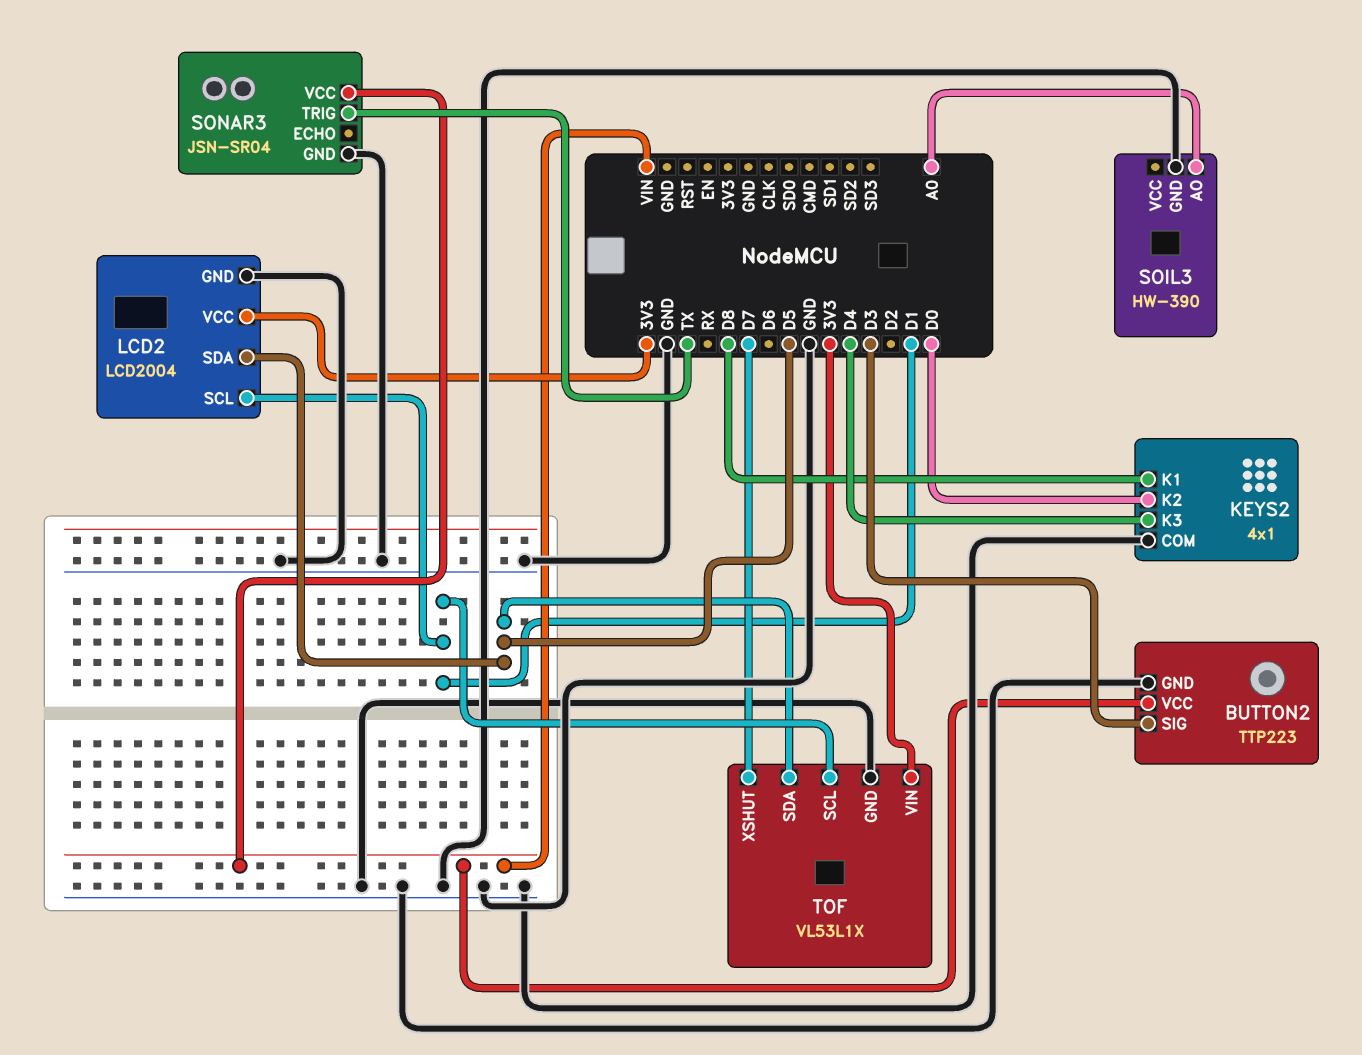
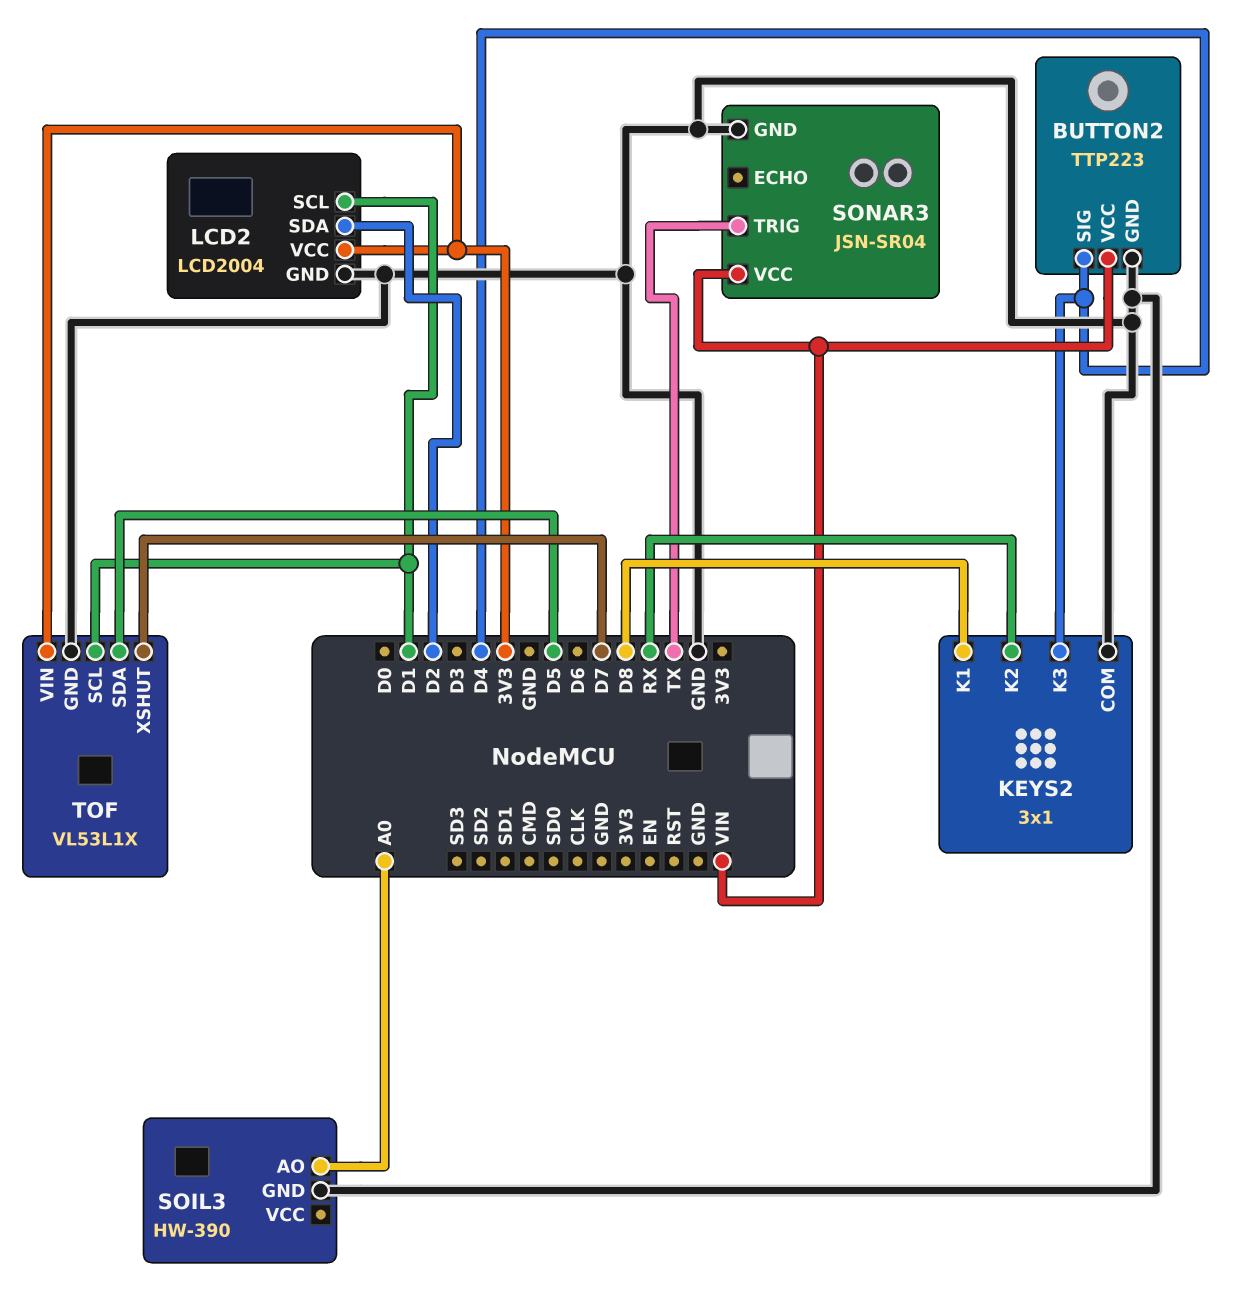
BUTTON2 pin SIG: D3 -> D4
KEYS2: 4x1 -> 3x1
KEYS2 pin K2: D0 -> RX
LCD2 pin SDA: D5 -> D2

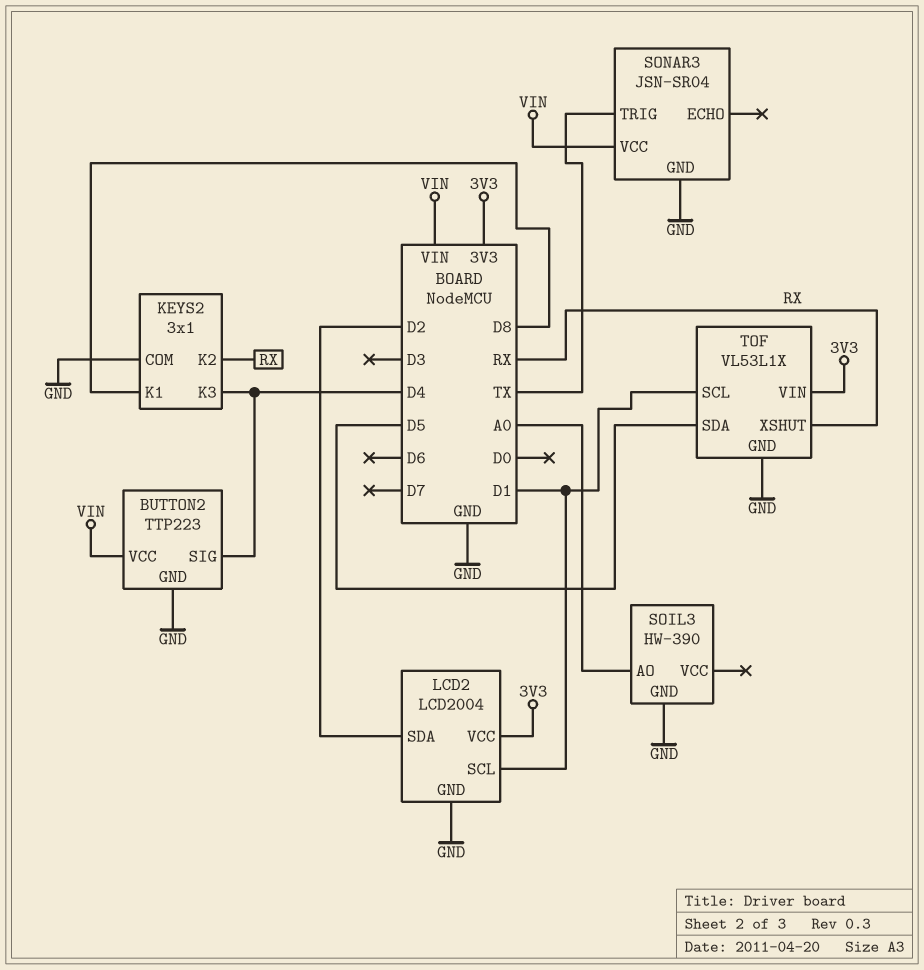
TOF pin XSHUT: D7 -> RX

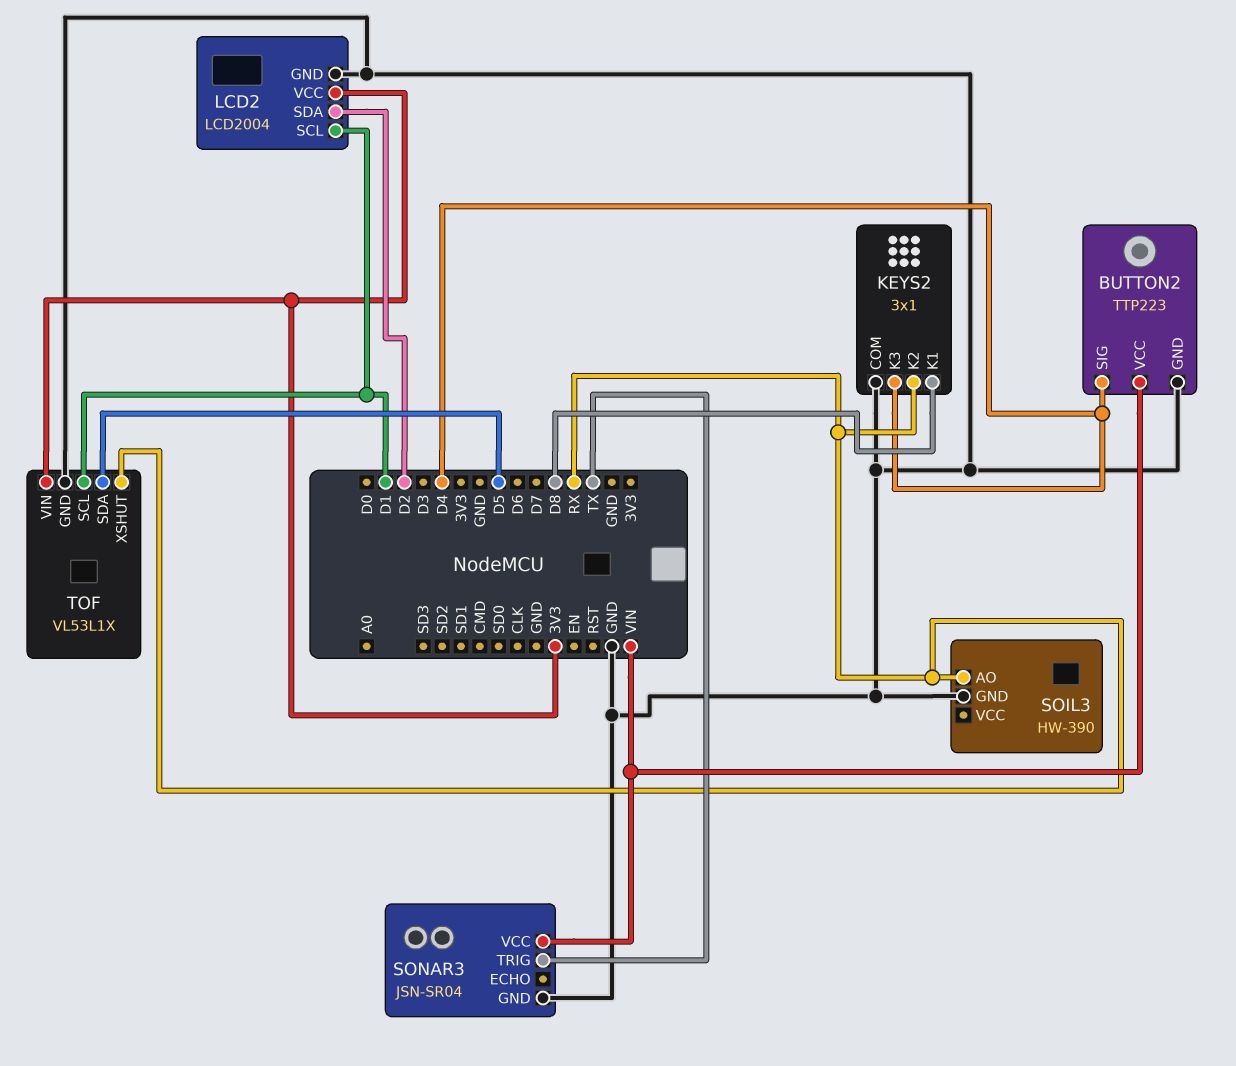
SOIL3 pin AO: A0 -> RX

